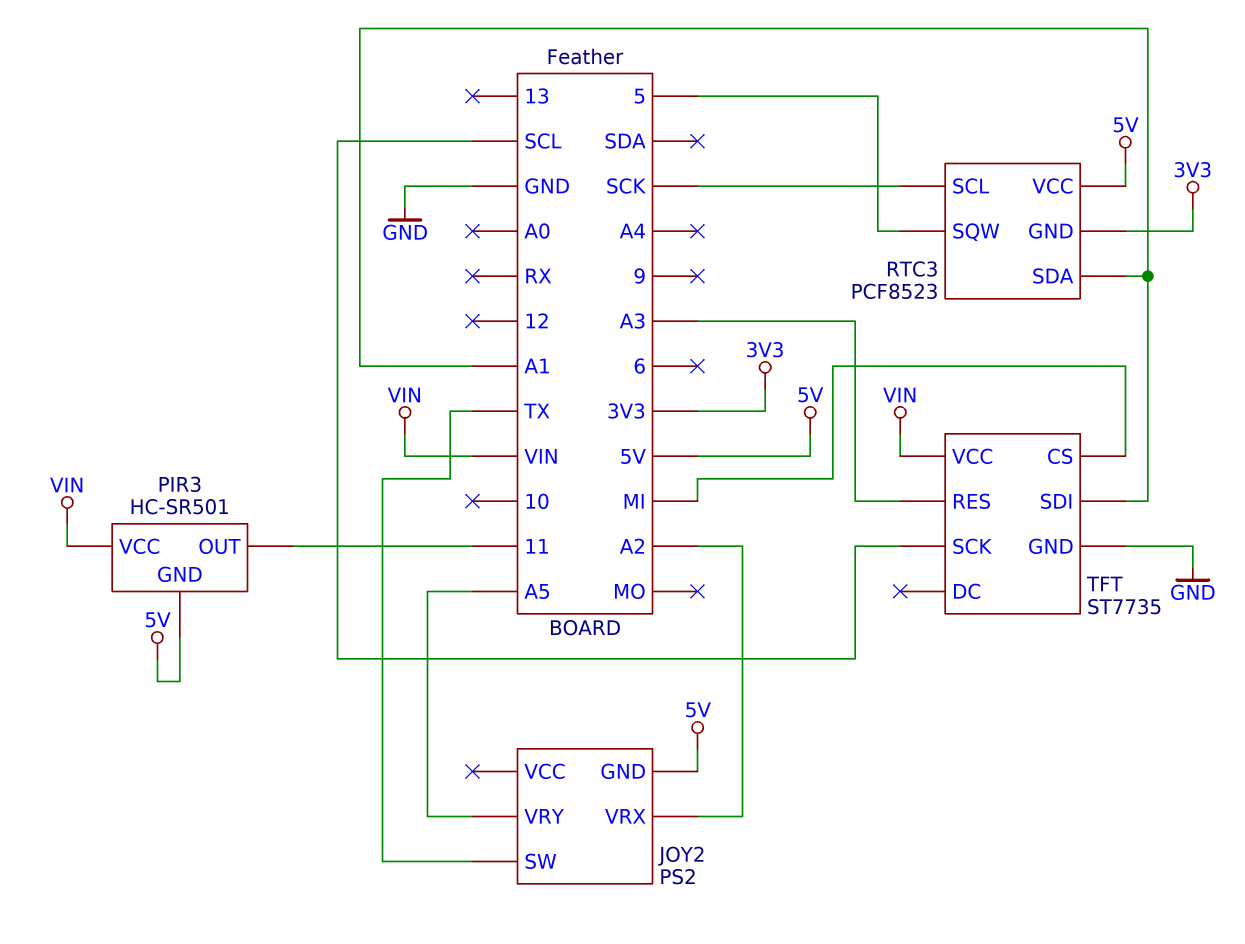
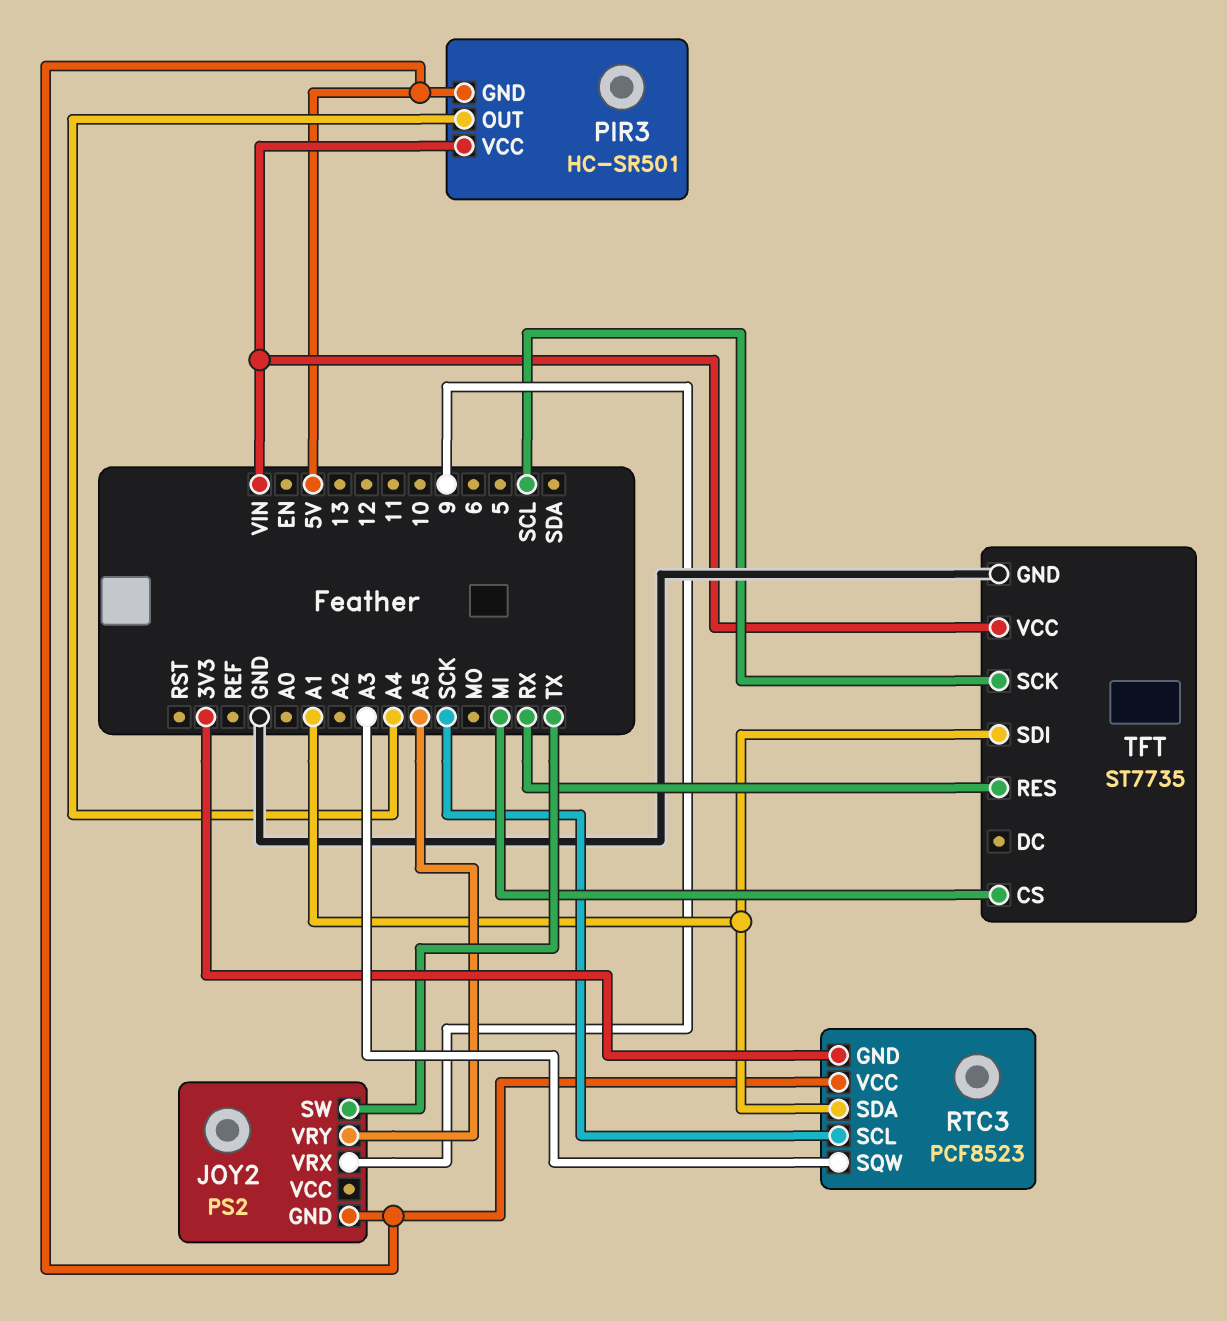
JOY2 pin VRX: A2 -> 9
PIR3 pin OUT: 11 -> A4
RTC3 pin SQW: 5 -> A3
TFT pin RES: A3 -> RX

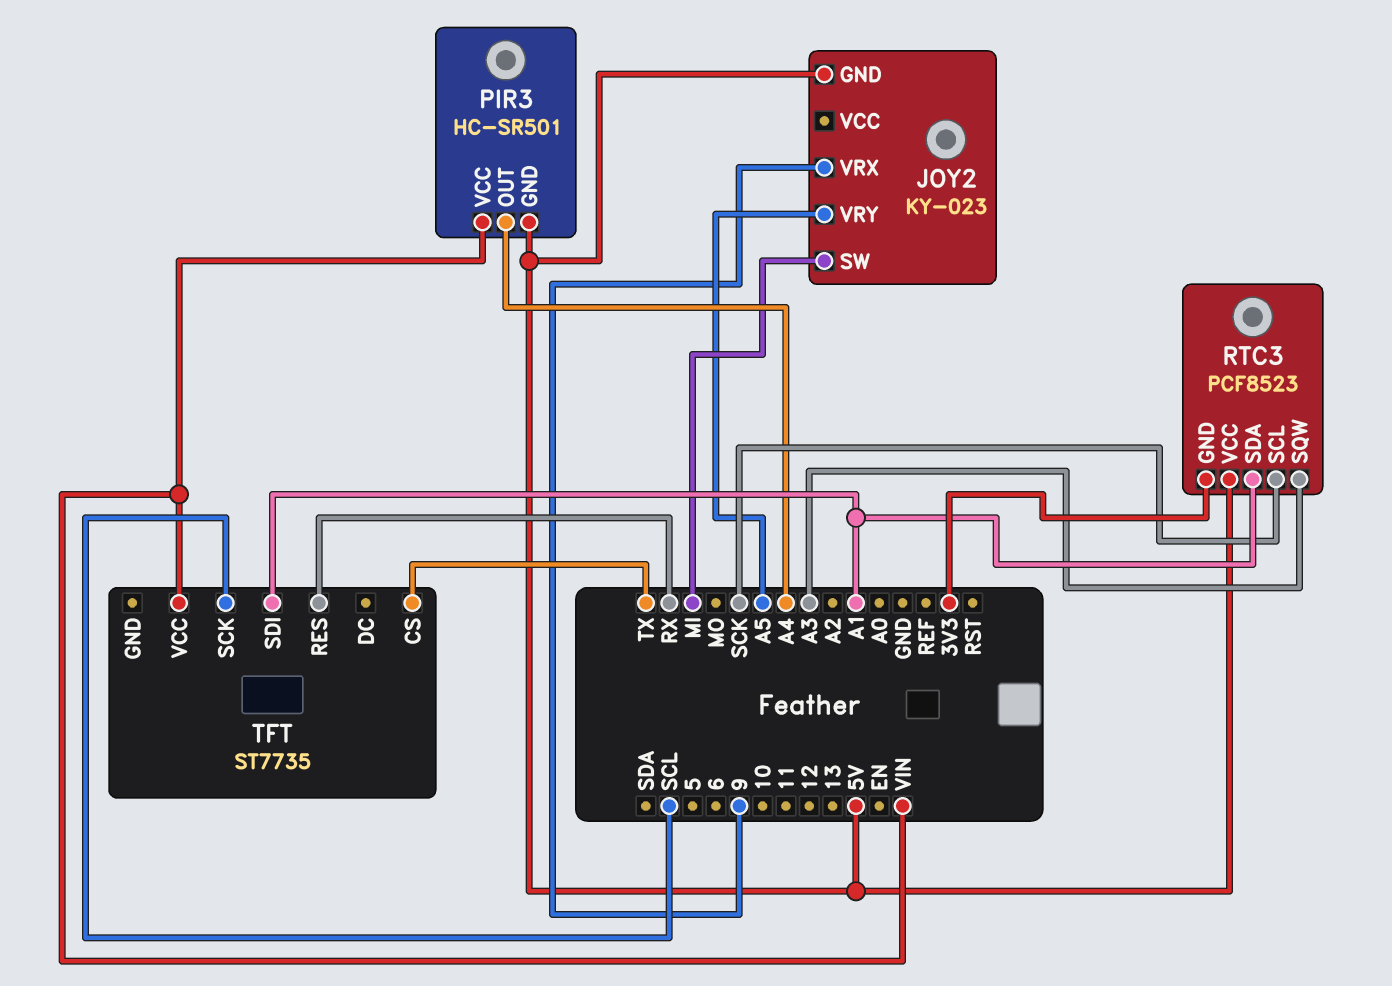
JOY2: PS2 -> KY-023
JOY2 pin SW: TX -> MI
TFT pin CS: MI -> TX
TFT pin GND: GND -> none

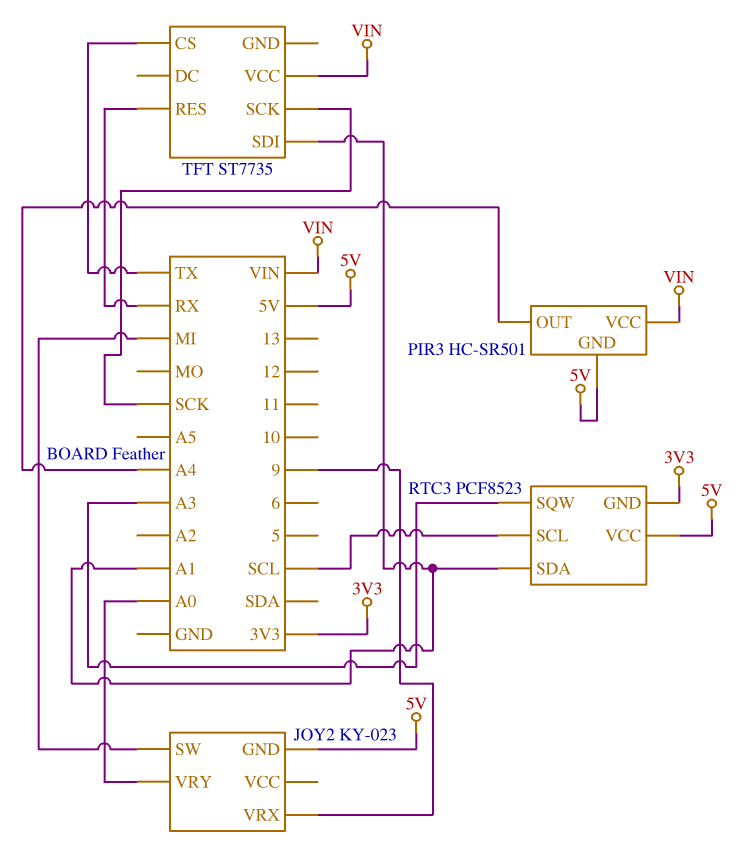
JOY2 pin VRY: A5 -> A0
RTC3 pin SCL: SCK -> SCL
TFT pin SCK: SCL -> SCK

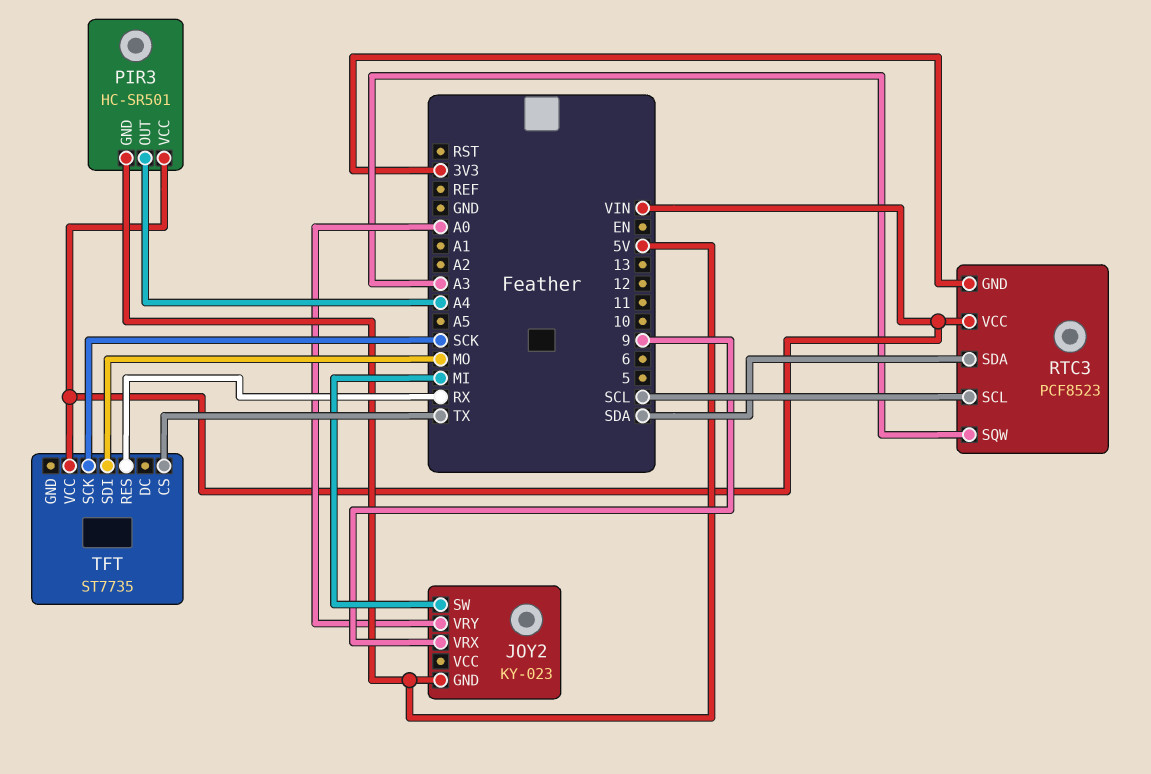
RTC3 pin SDA: A1 -> SDA
RTC3 pin VCC: 5V -> VIN
TFT pin SDI: A1 -> MO

